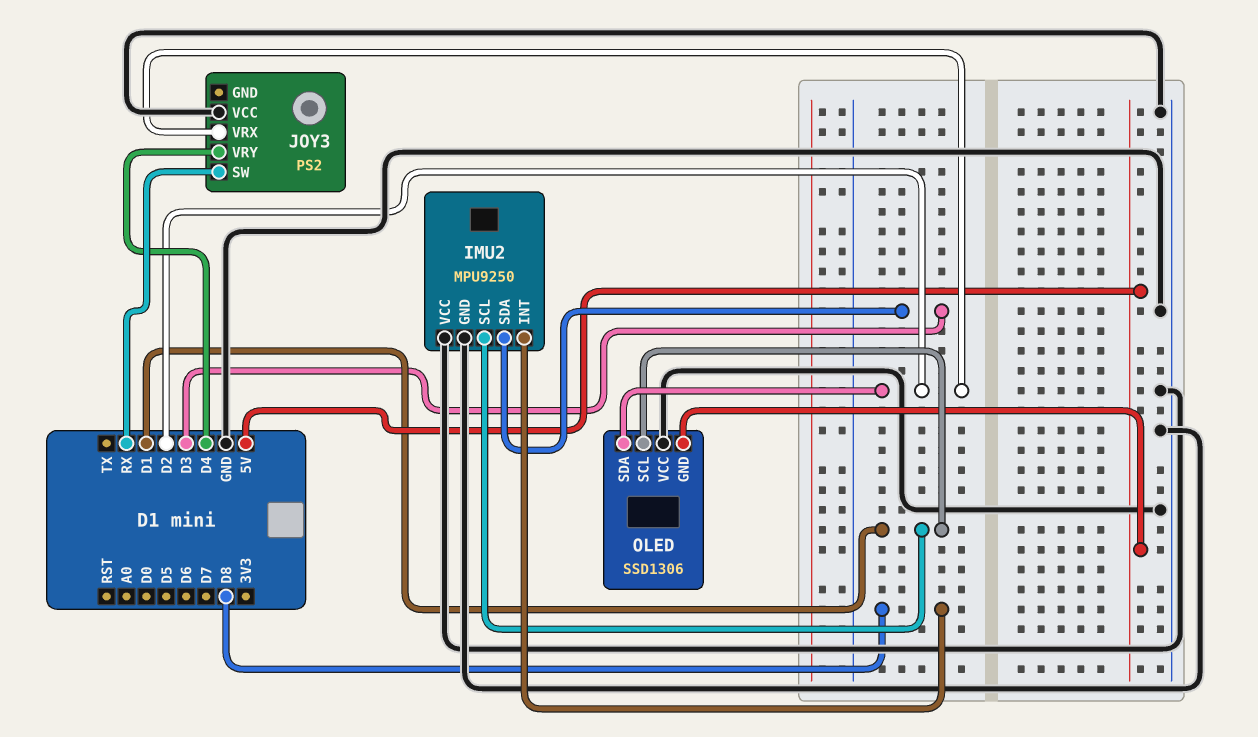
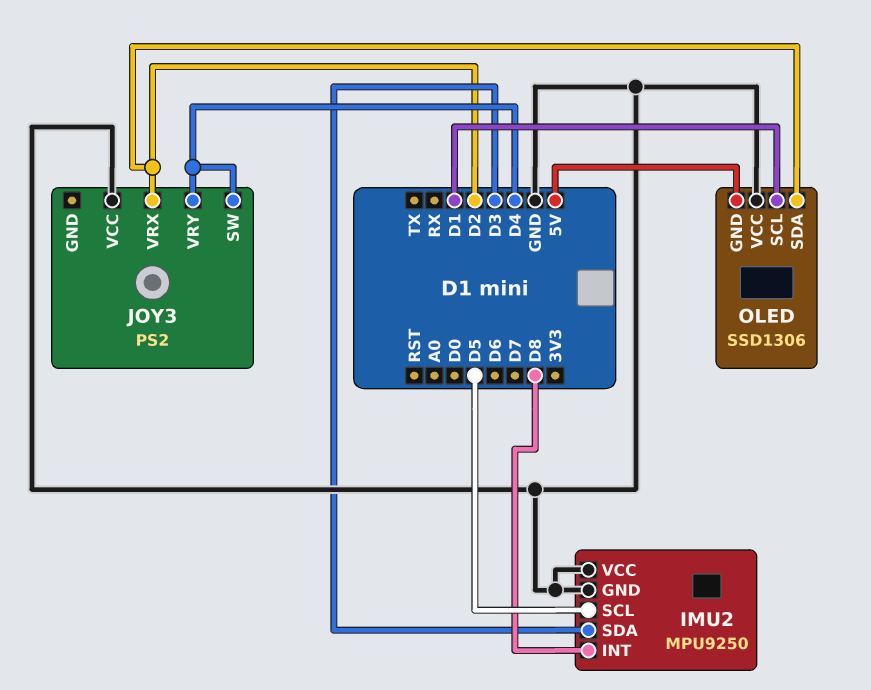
IMU2 pin SCL: D1 -> D5
JOY3 pin SW: RX -> D4

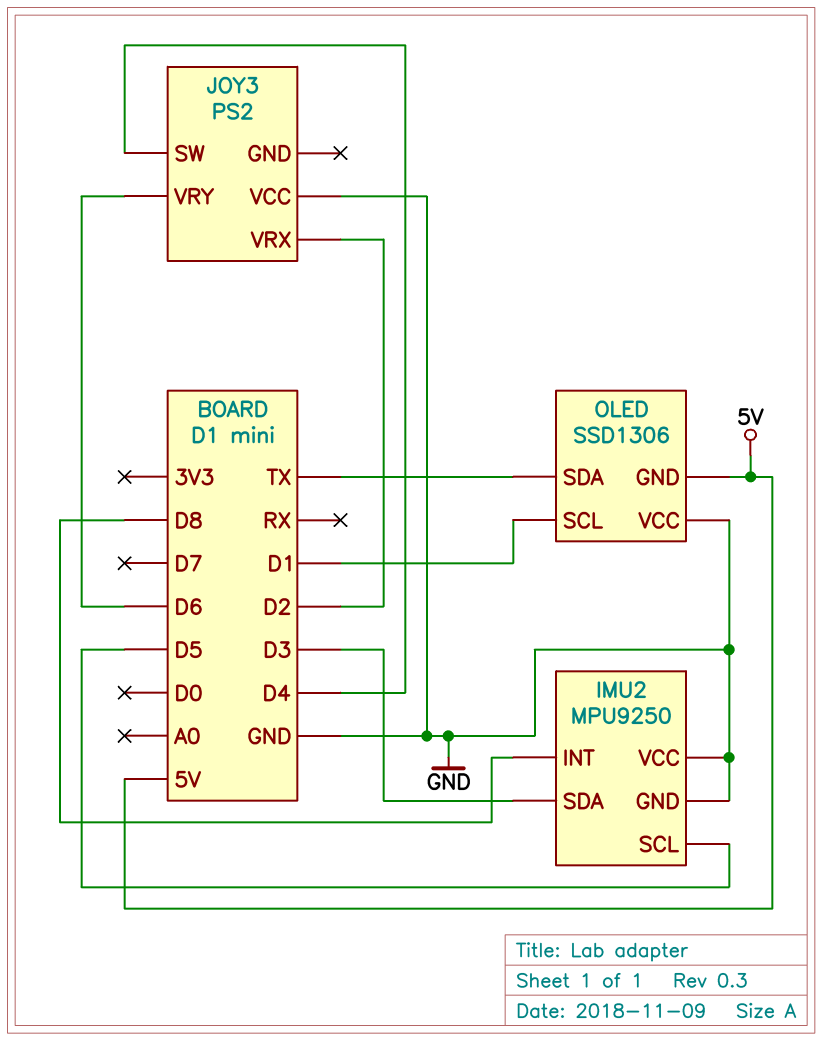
JOY3 pin VRY: D4 -> D6
OLED pin SDA: D2 -> TX

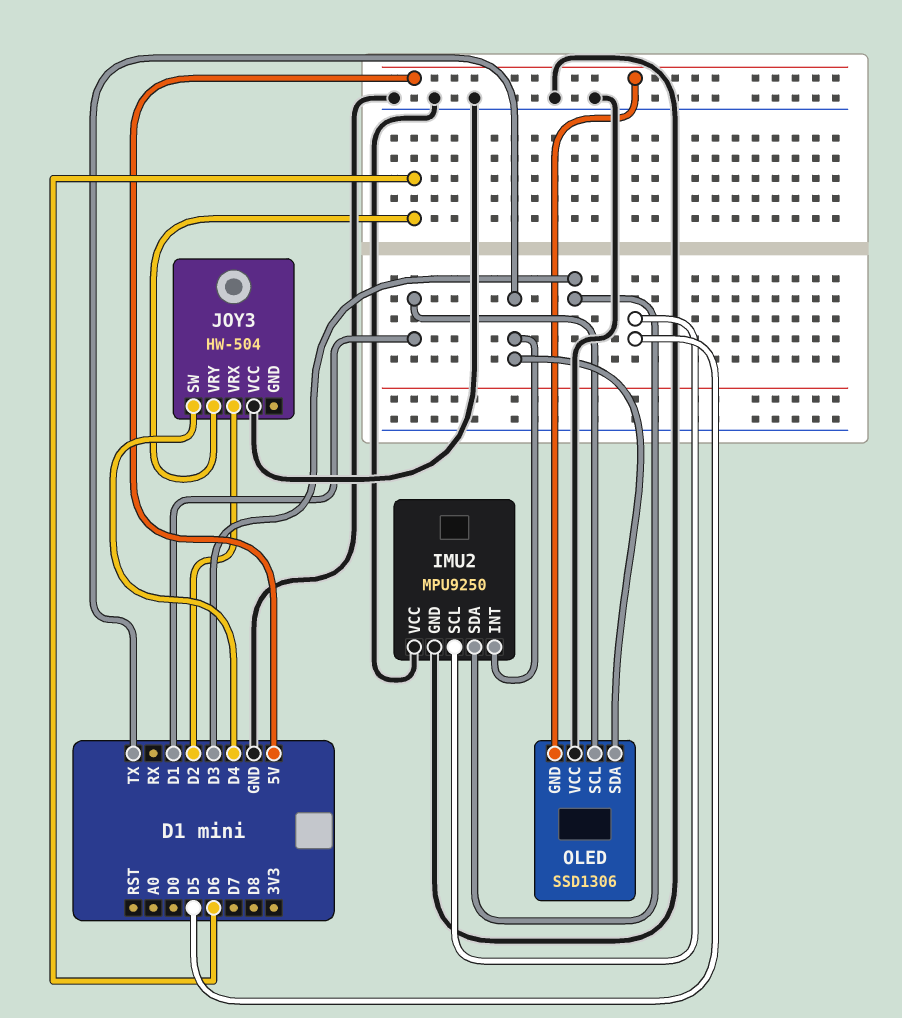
IMU2 pin INT: D8 -> TX
JOY3: PS2 -> HW-504

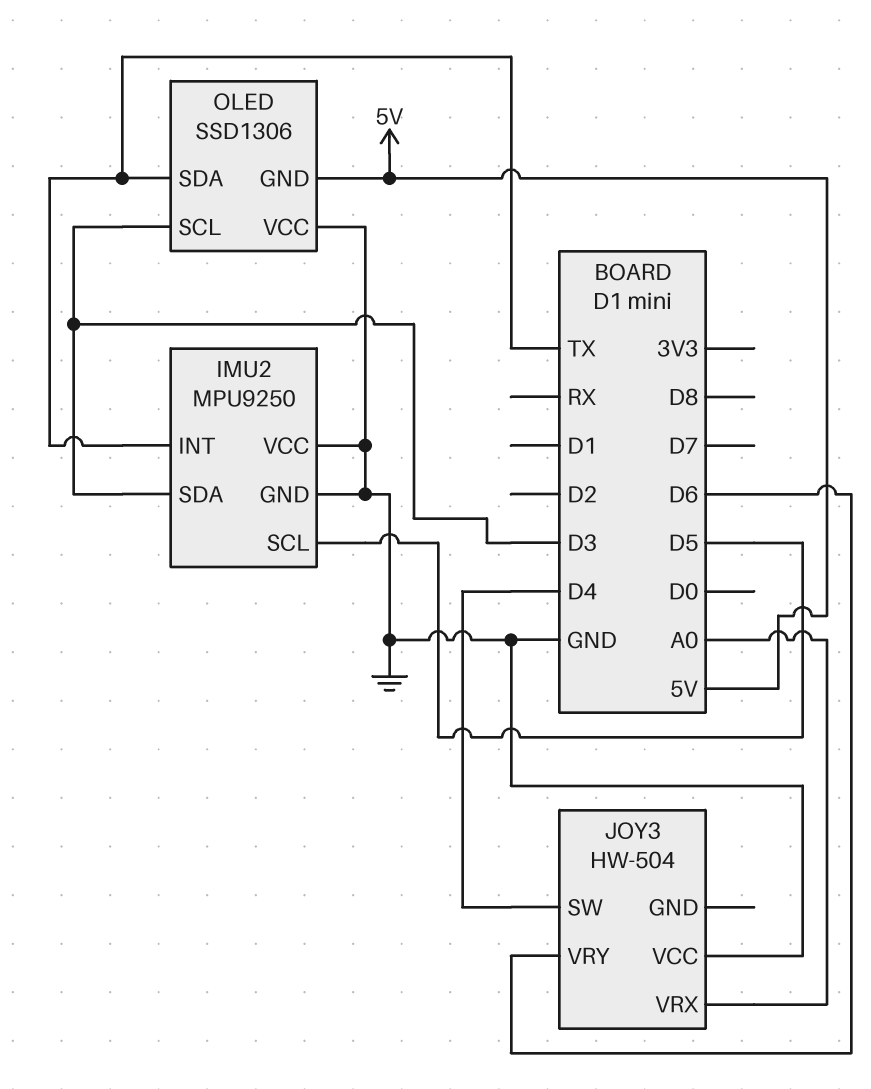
JOY3 pin VRX: D2 -> A0
OLED pin SCL: D1 -> D3

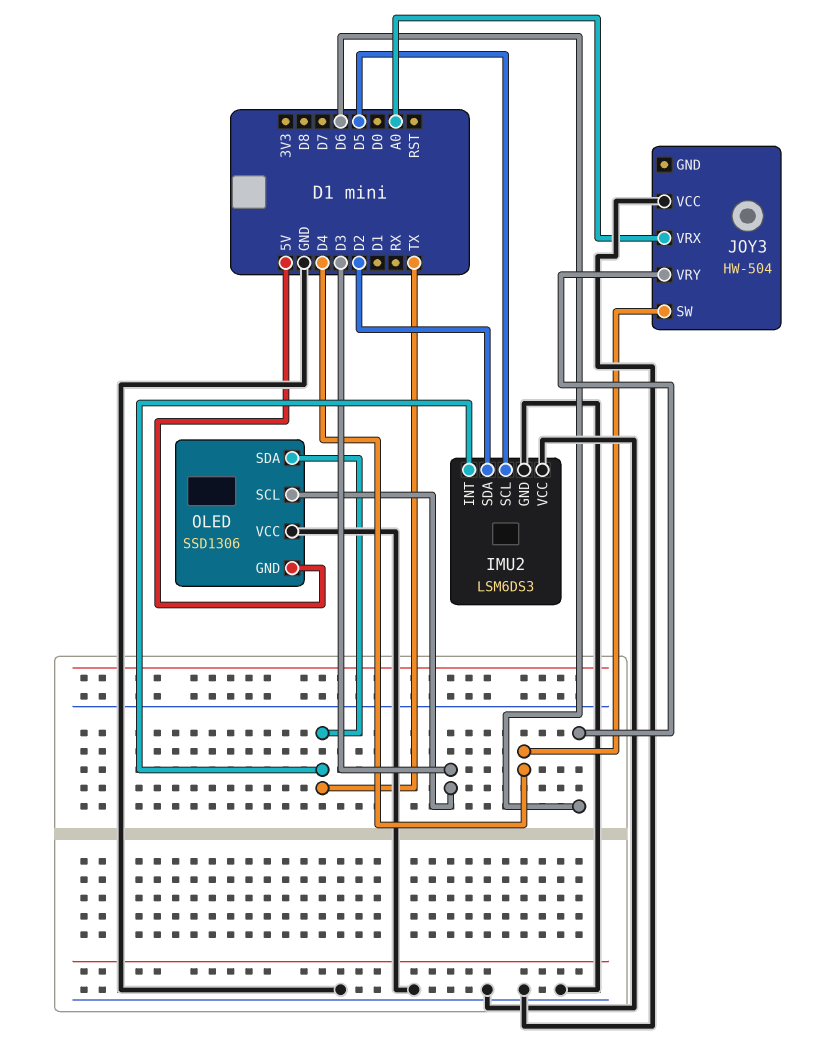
IMU2: MPU9250 -> LSM6DS3
IMU2 pin SDA: D3 -> D2

